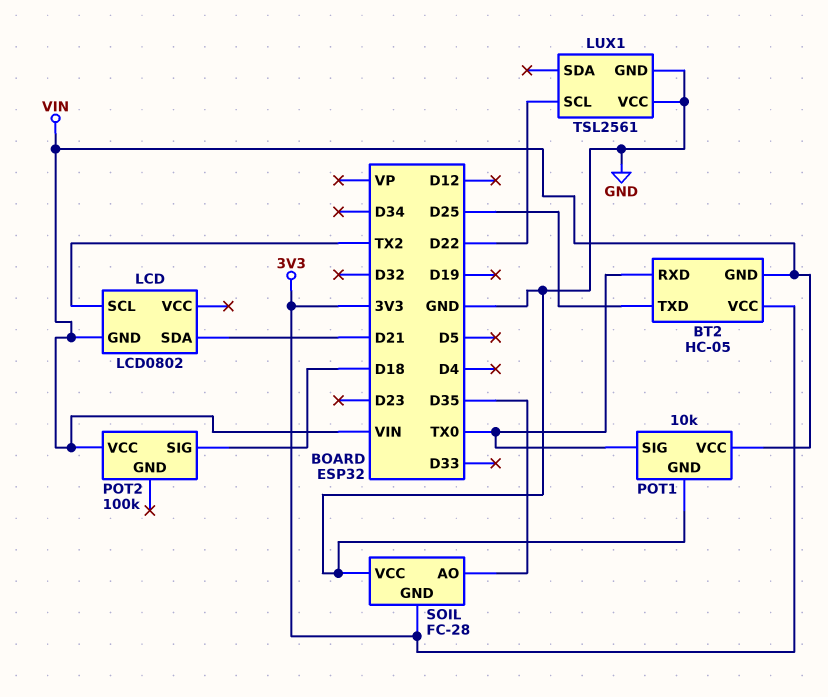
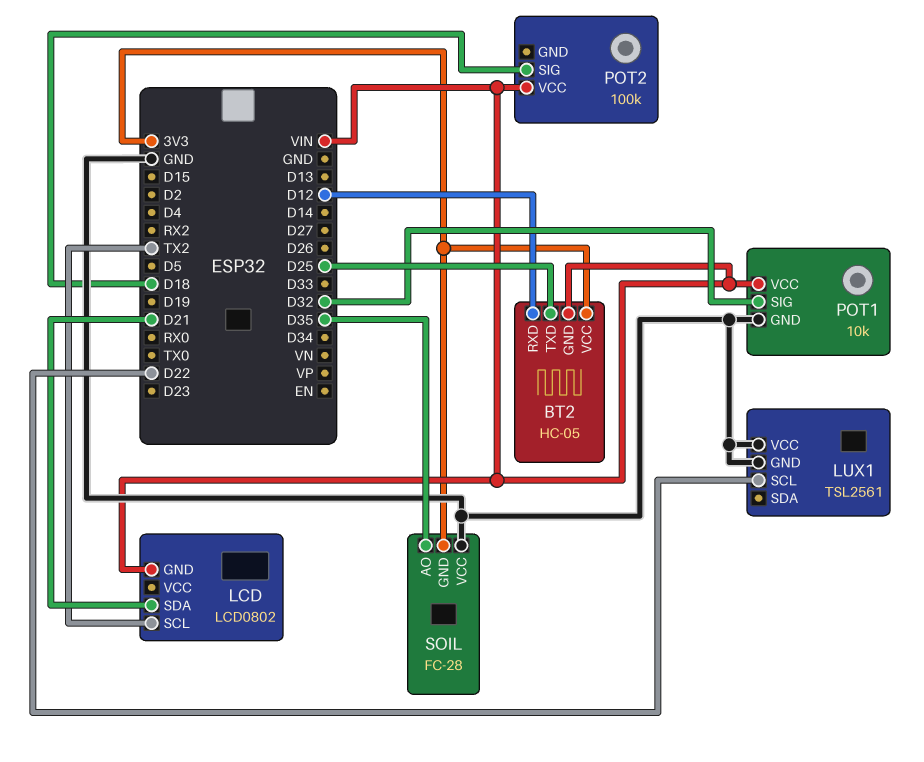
BT2 pin RXD: TX0 -> D12
POT1 pin SIG: TX0 -> D32

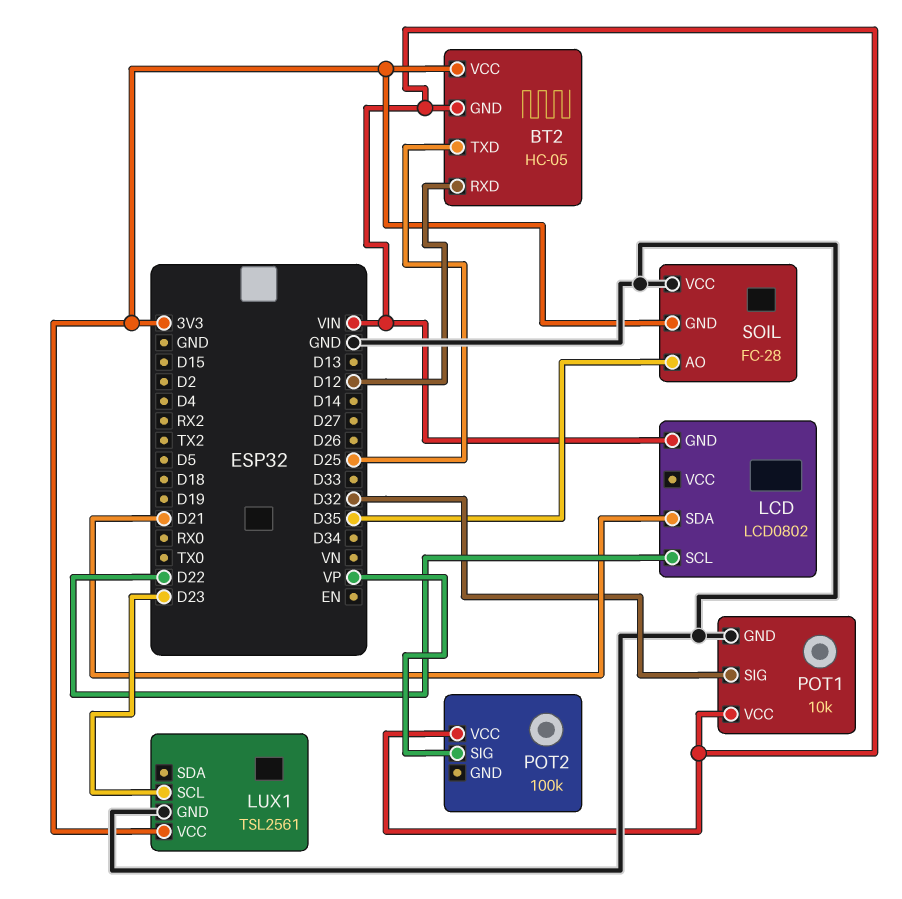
LCD pin SCL: TX2 -> D22
LUX1 pin SCL: D22 -> D23
LUX1 pin VCC: GND -> 3V3
POT2 pin SIG: D18 -> VP

